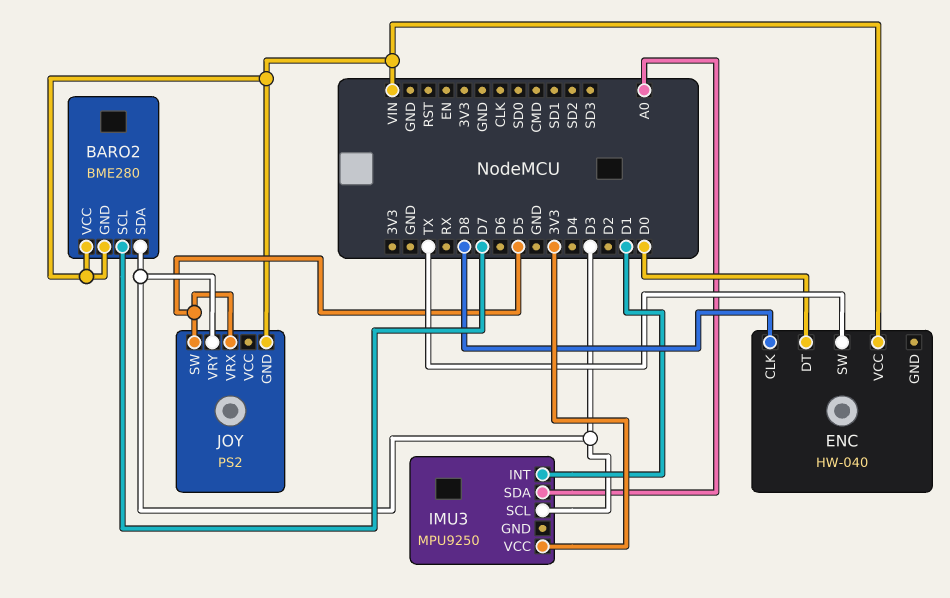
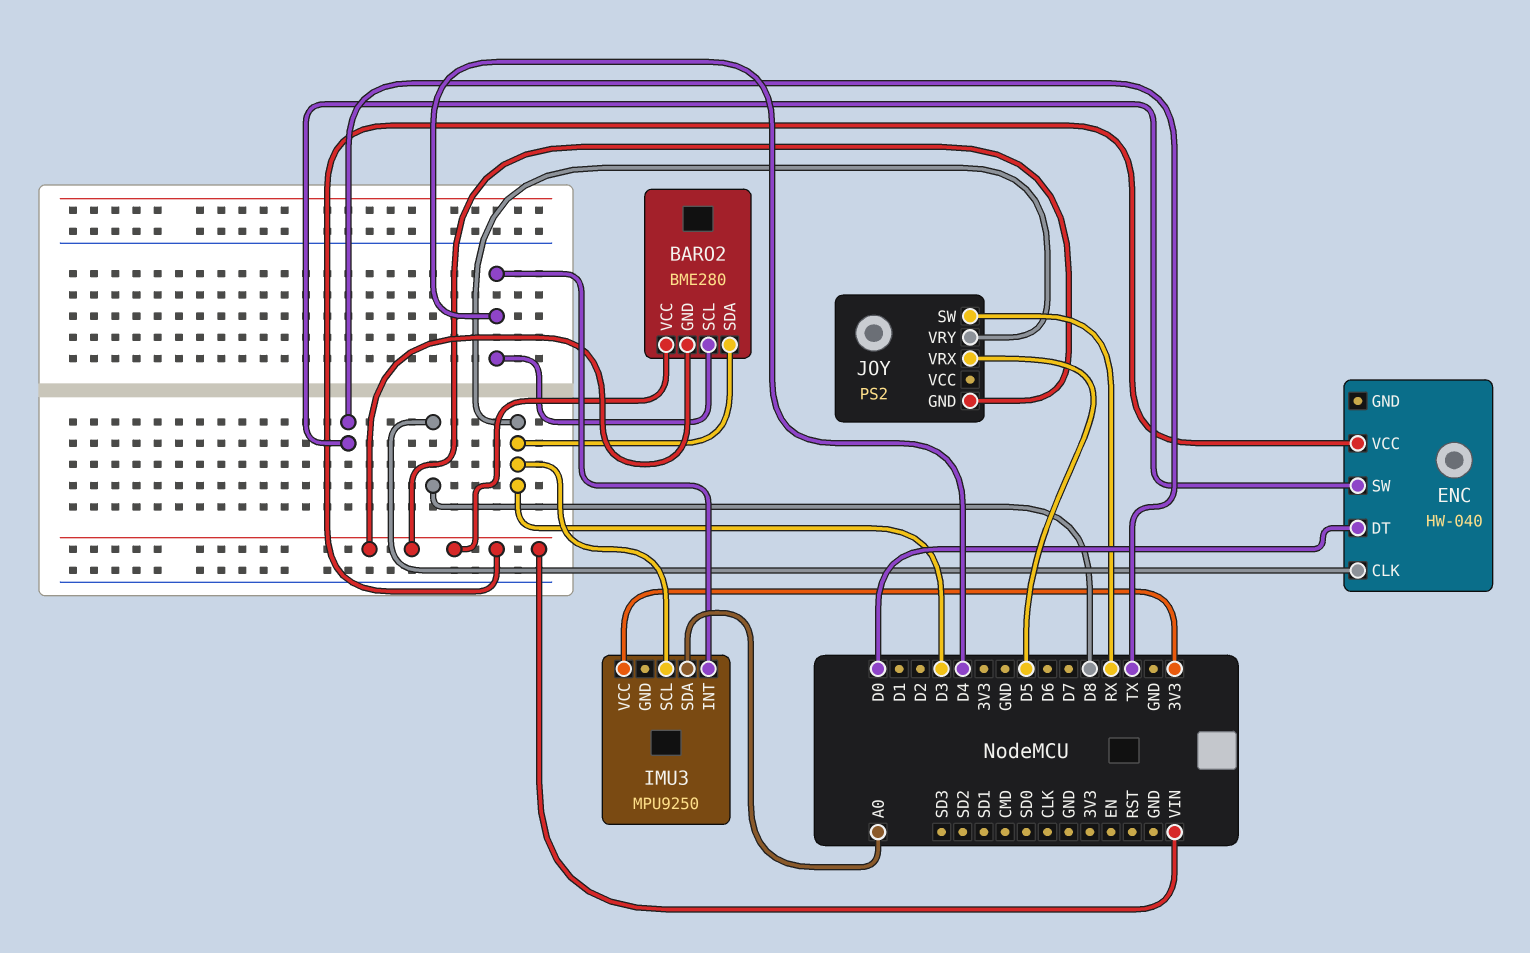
BARO2 pin SCL: D7 -> D4
IMU3 pin INT: D1 -> D4
JOY pin SW: D5 -> RX

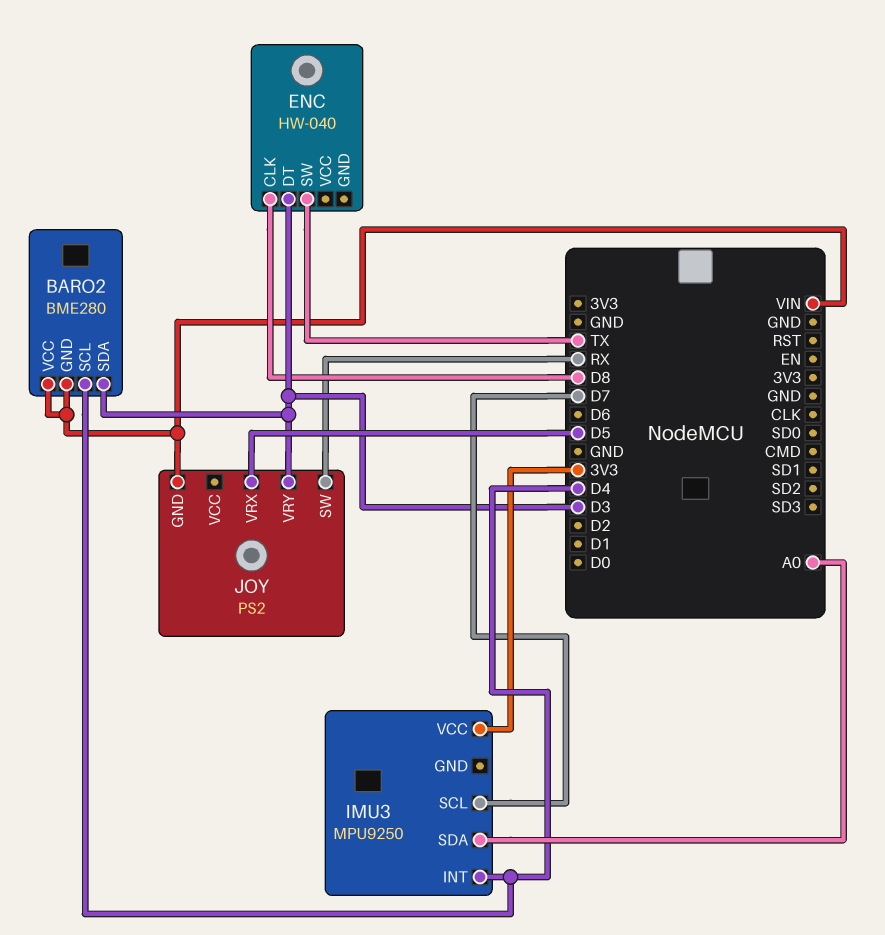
ENC pin DT: D0 -> D3
ENC pin VCC: VIN -> none
IMU3 pin SCL: D3 -> D7

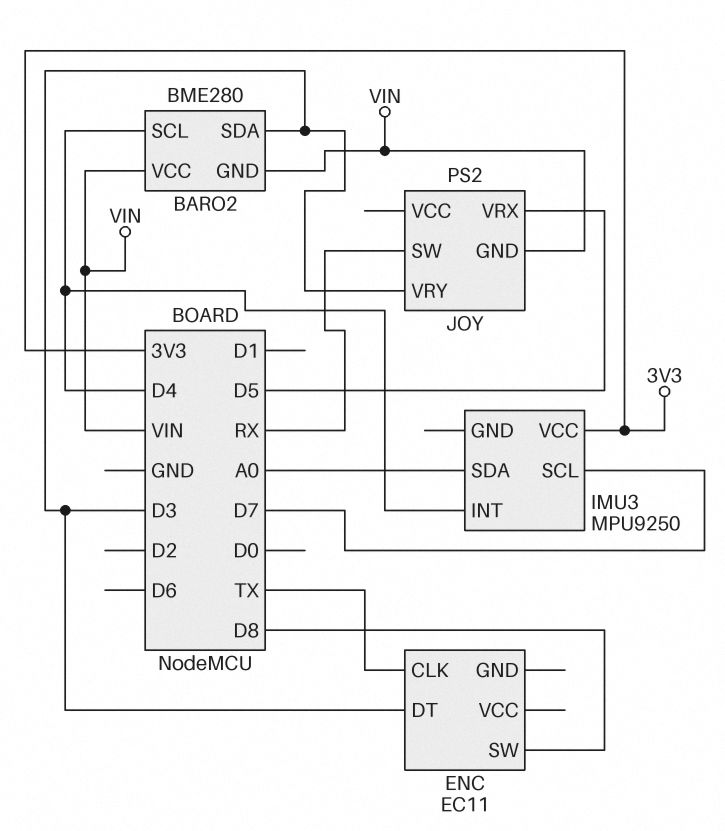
ENC: HW-040 -> EC11
ENC pin CLK: D8 -> TX
ENC pin SW: TX -> D8

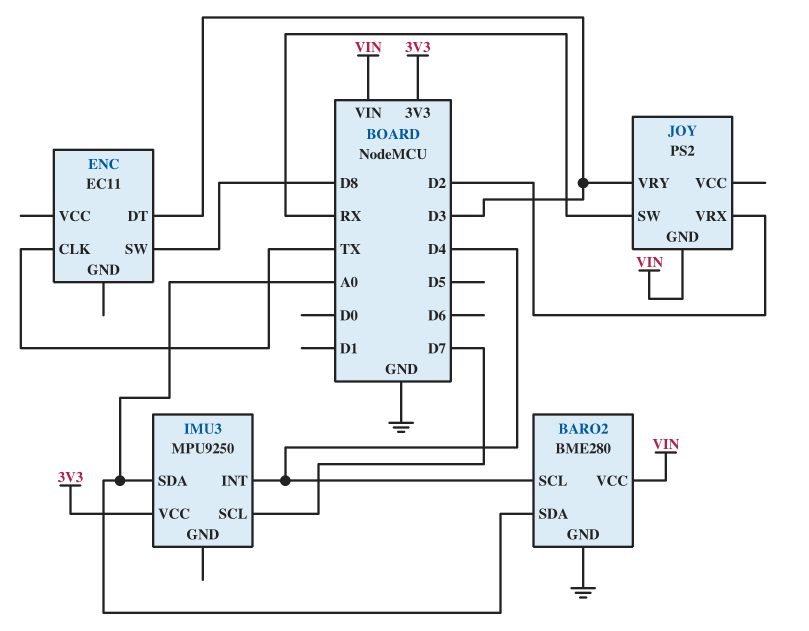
BARO2 pin GND: VIN -> GND
BARO2 pin SDA: D3 -> A0
JOY pin VRX: D5 -> D2

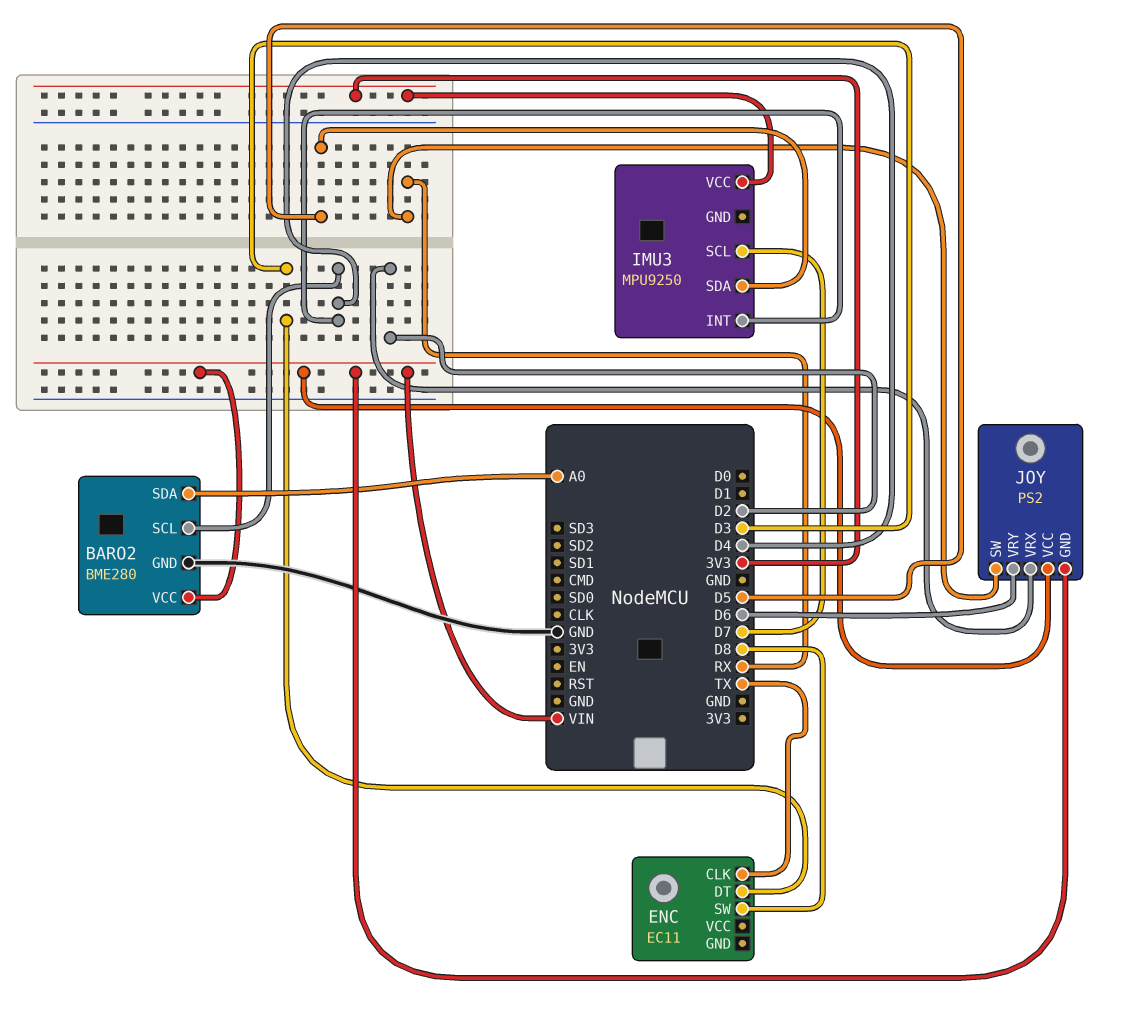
IMU3 pin SDA: A0 -> D5
JOY pin VCC: none -> VIN
JOY pin VRY: D3 -> D6

